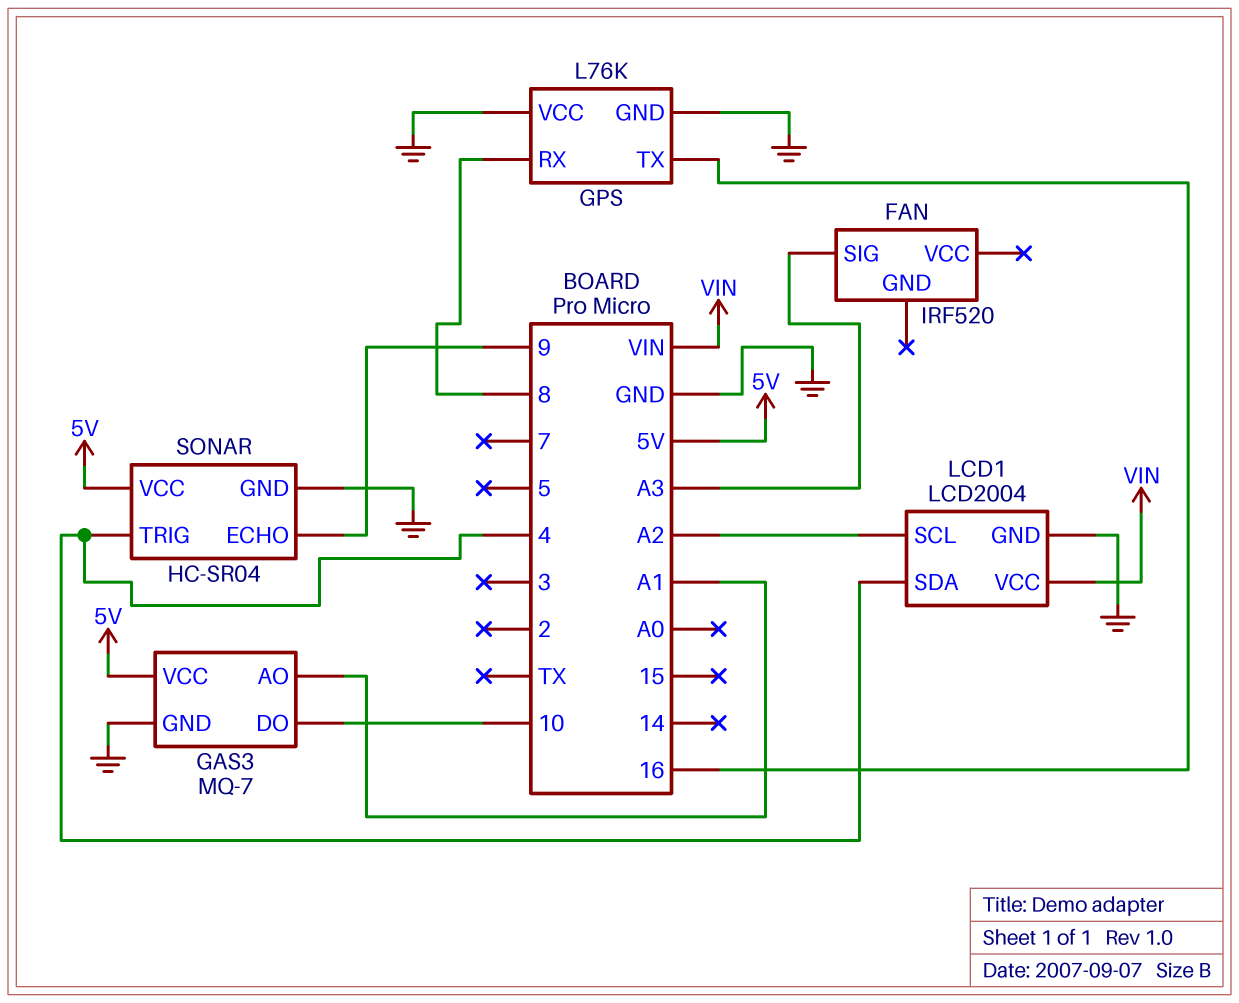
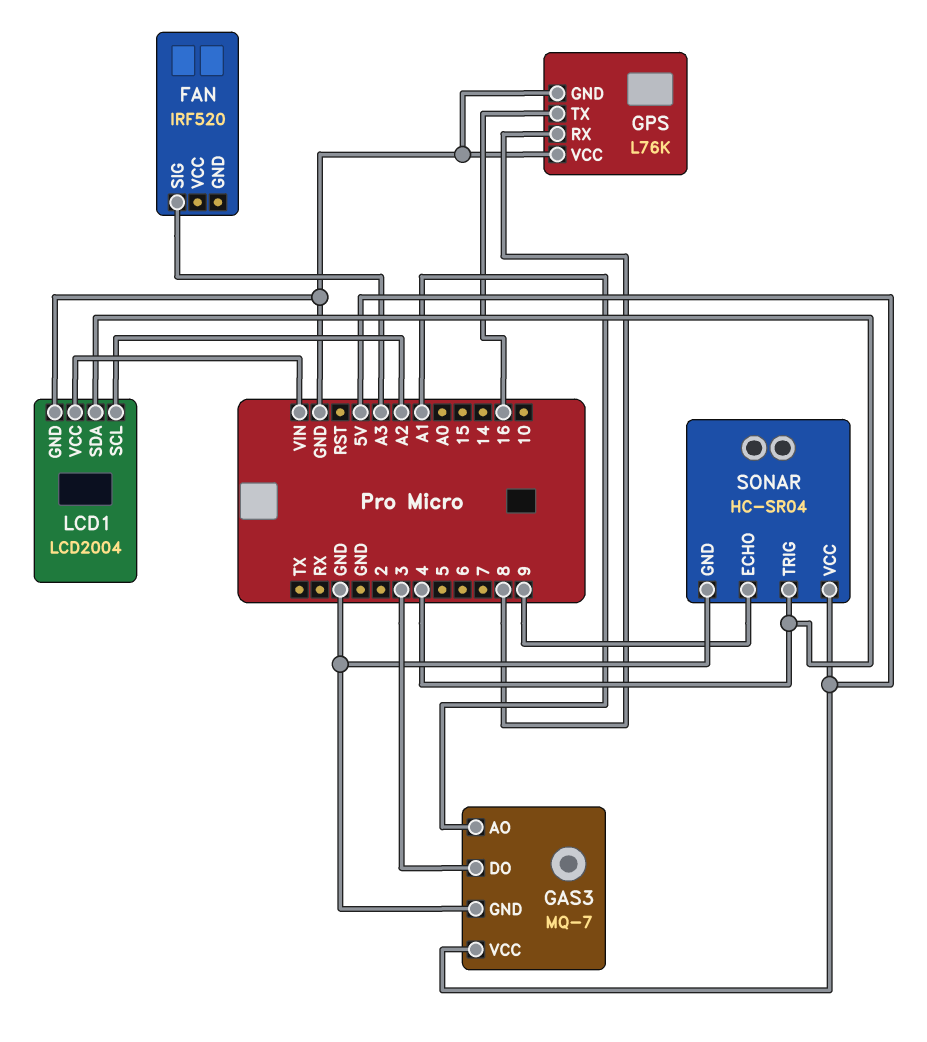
GAS3 pin DO: 10 -> 3

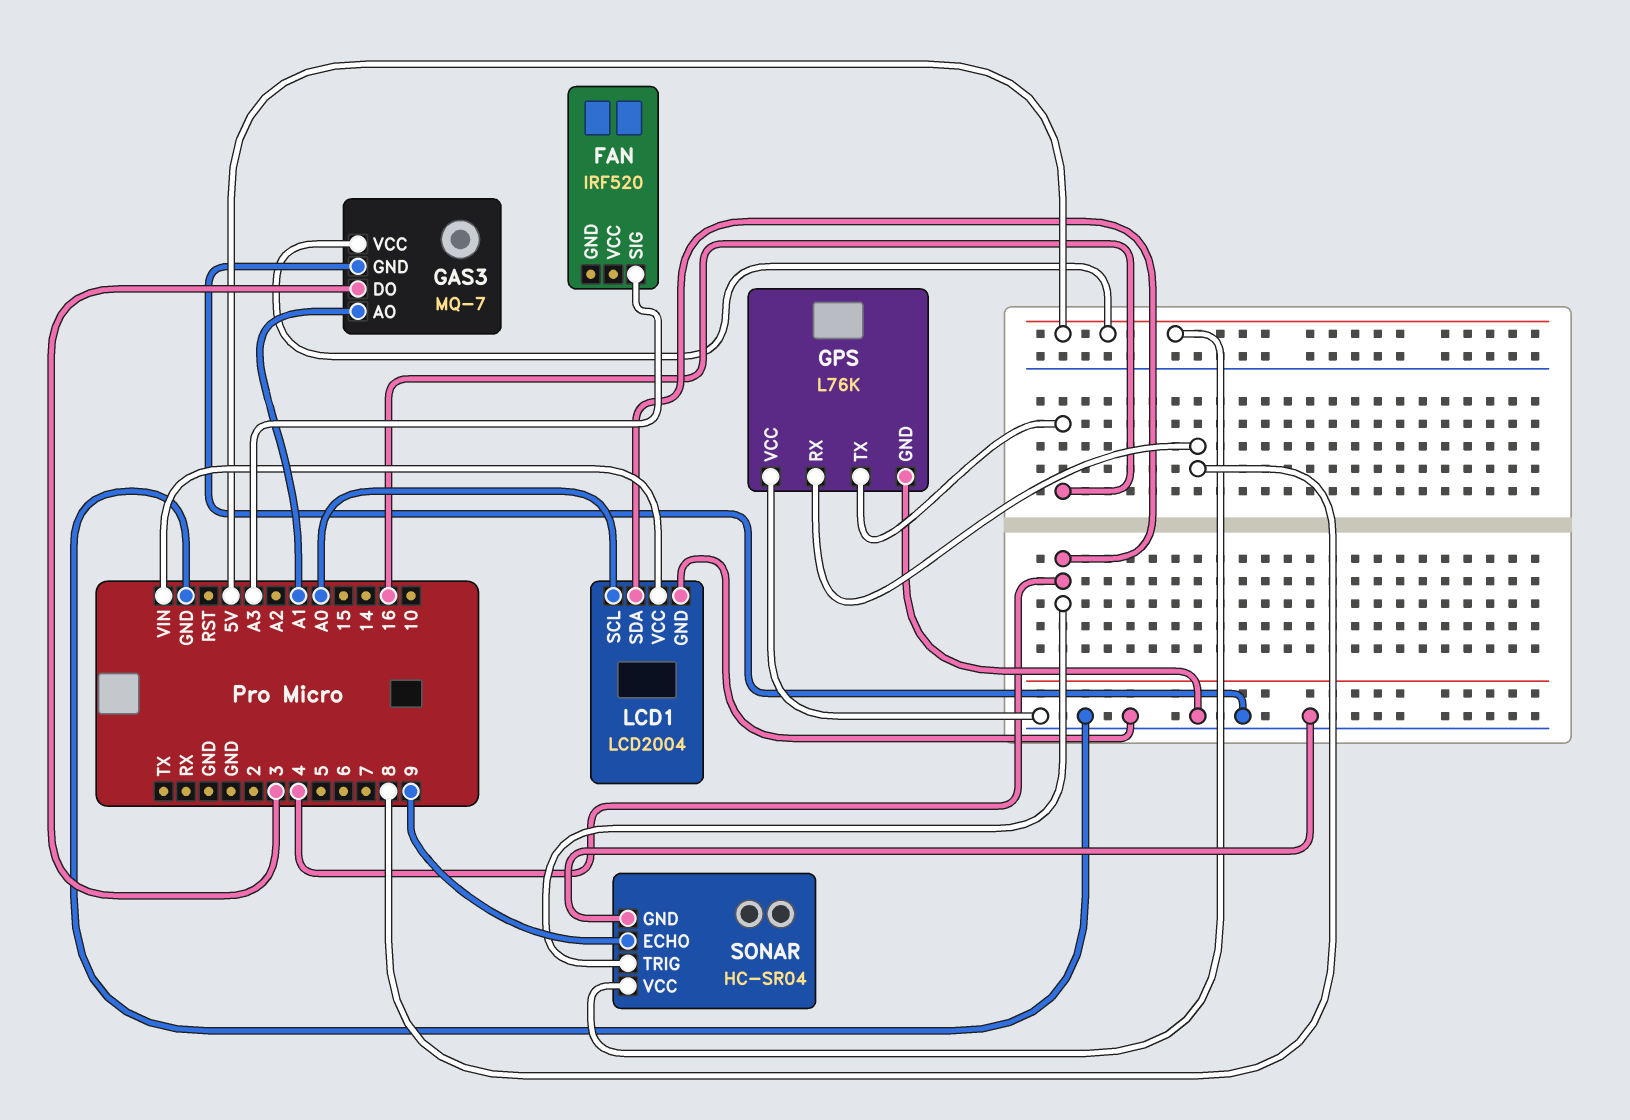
LCD1 pin SCL: A2 -> A0

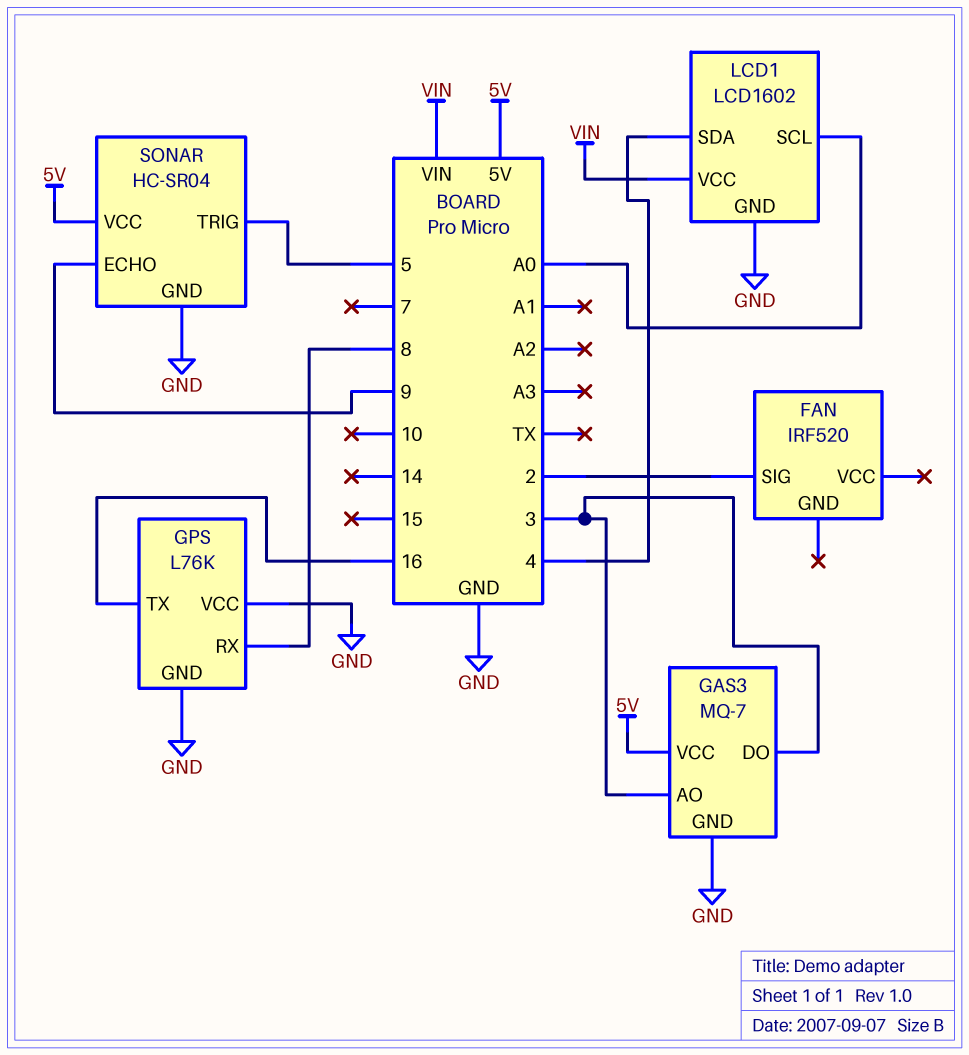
FAN pin SIG: A3 -> 2
GAS3 pin AO: A1 -> 3
LCD1: LCD2004 -> LCD1602
SONAR pin TRIG: 4 -> 5

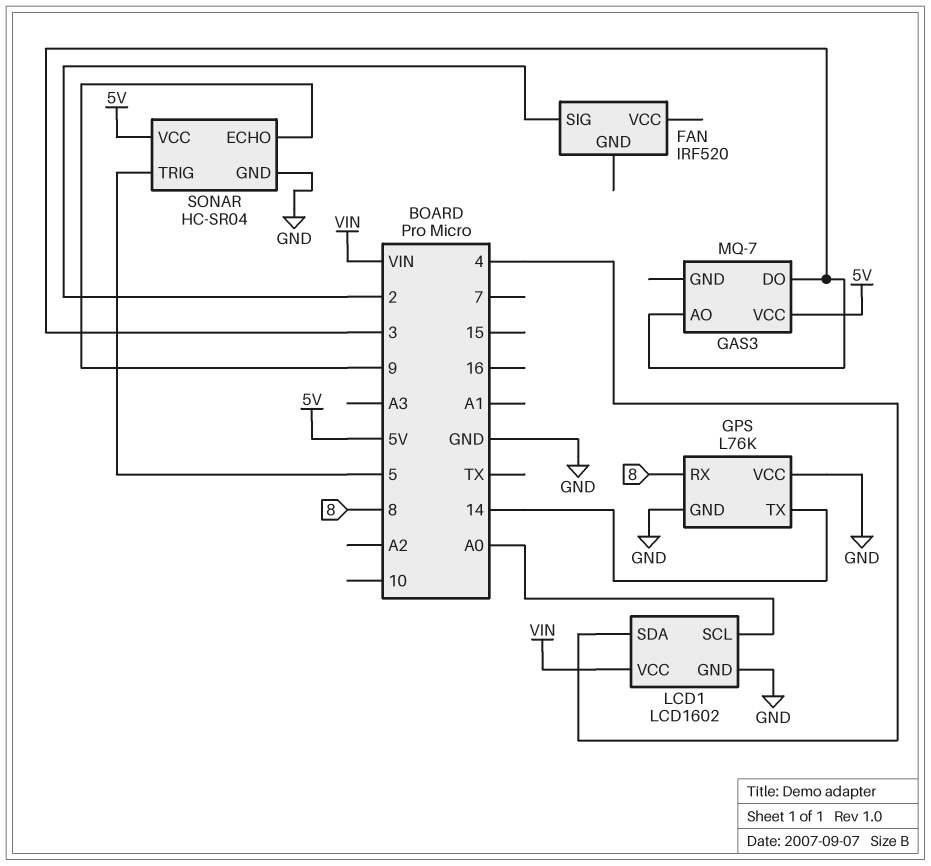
GAS3 pin GND: GND -> none
GPS pin TX: 16 -> 14

